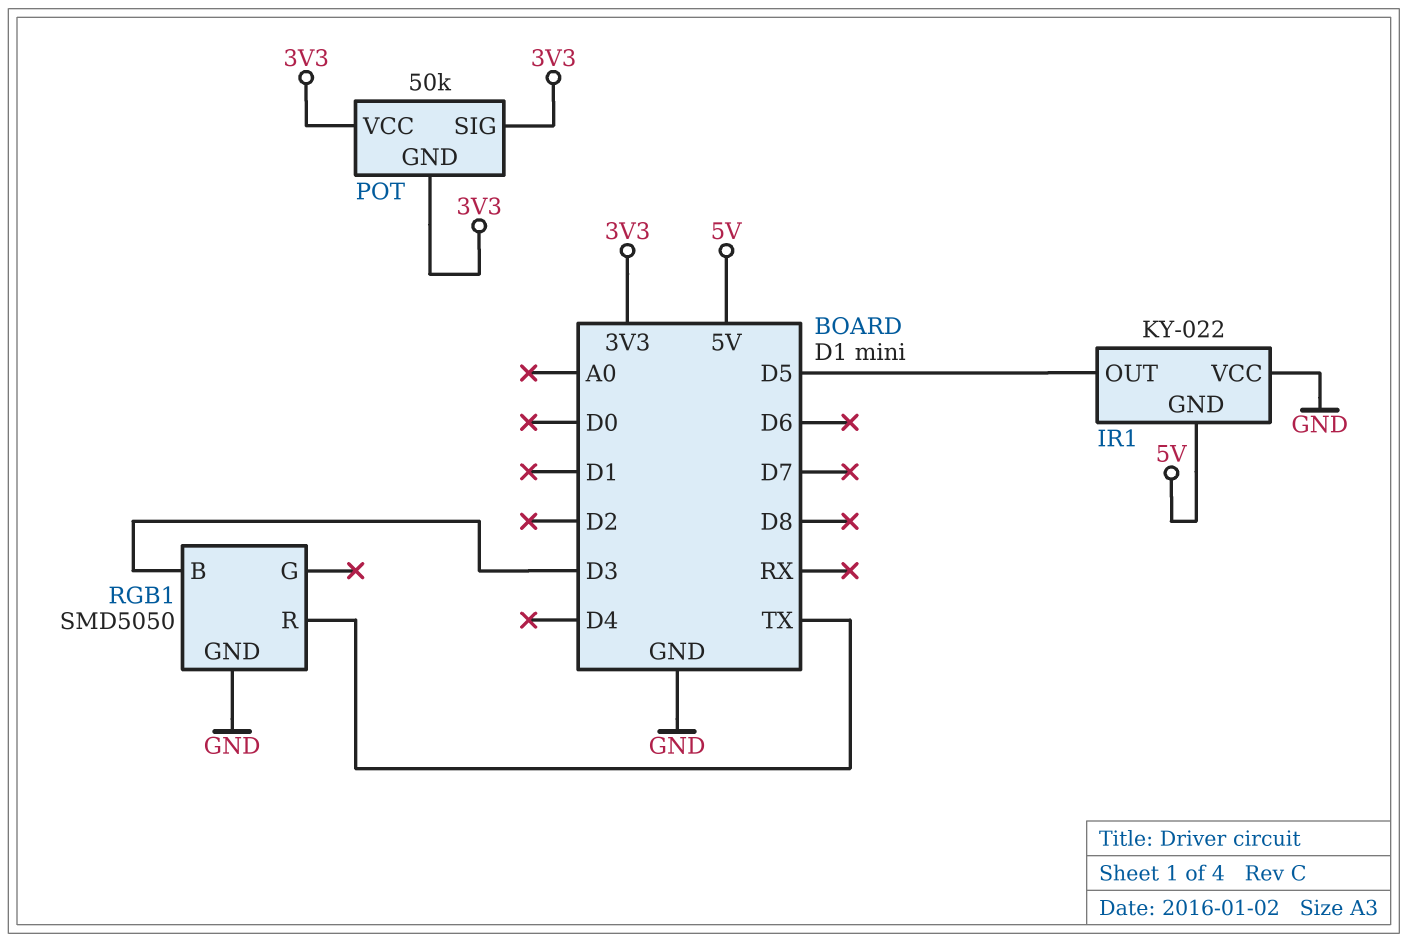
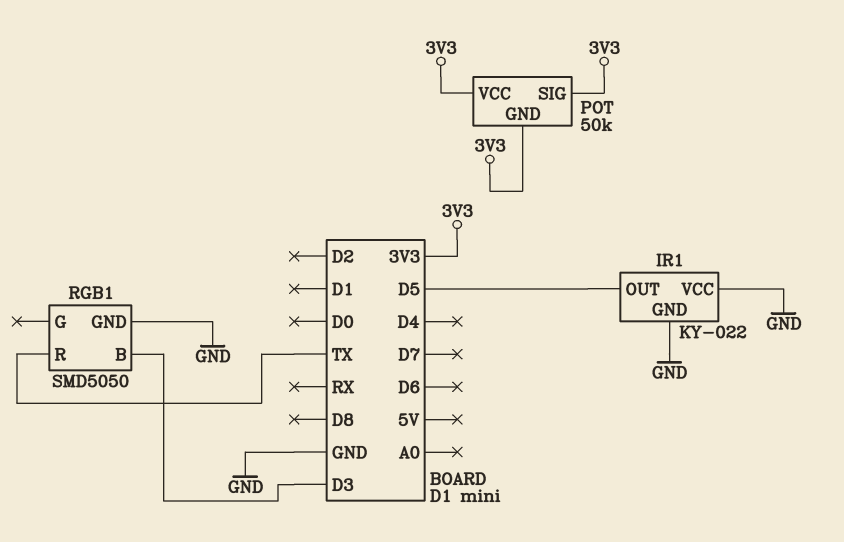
IR1 pin GND: 5V -> GND

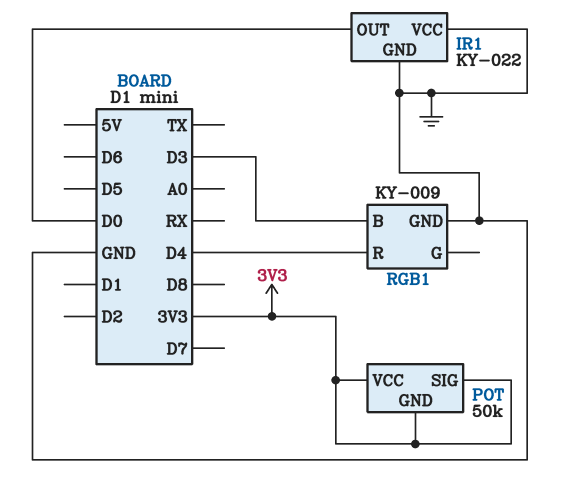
IR1 pin OUT: D5 -> D0
RGB1: SMD5050 -> KY-009
RGB1 pin R: TX -> D4

